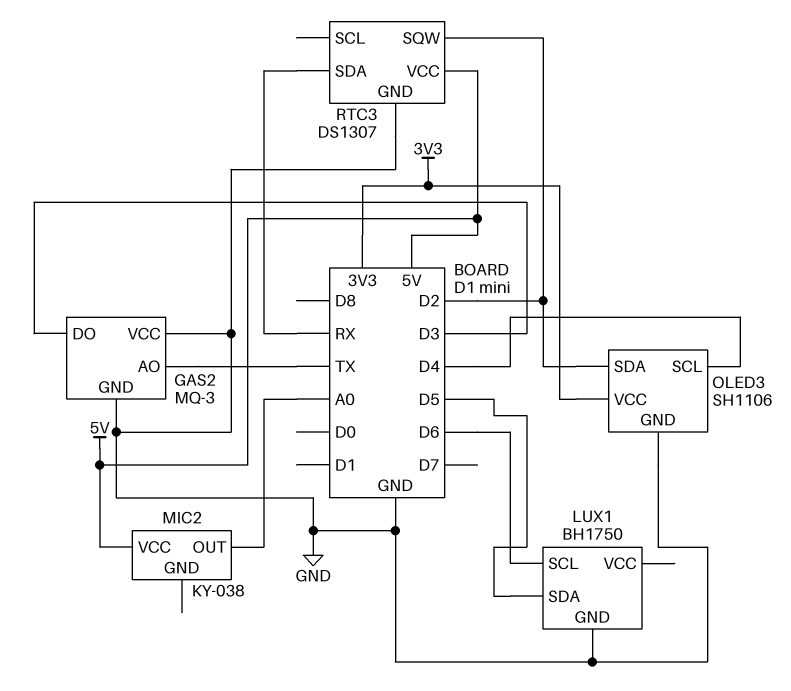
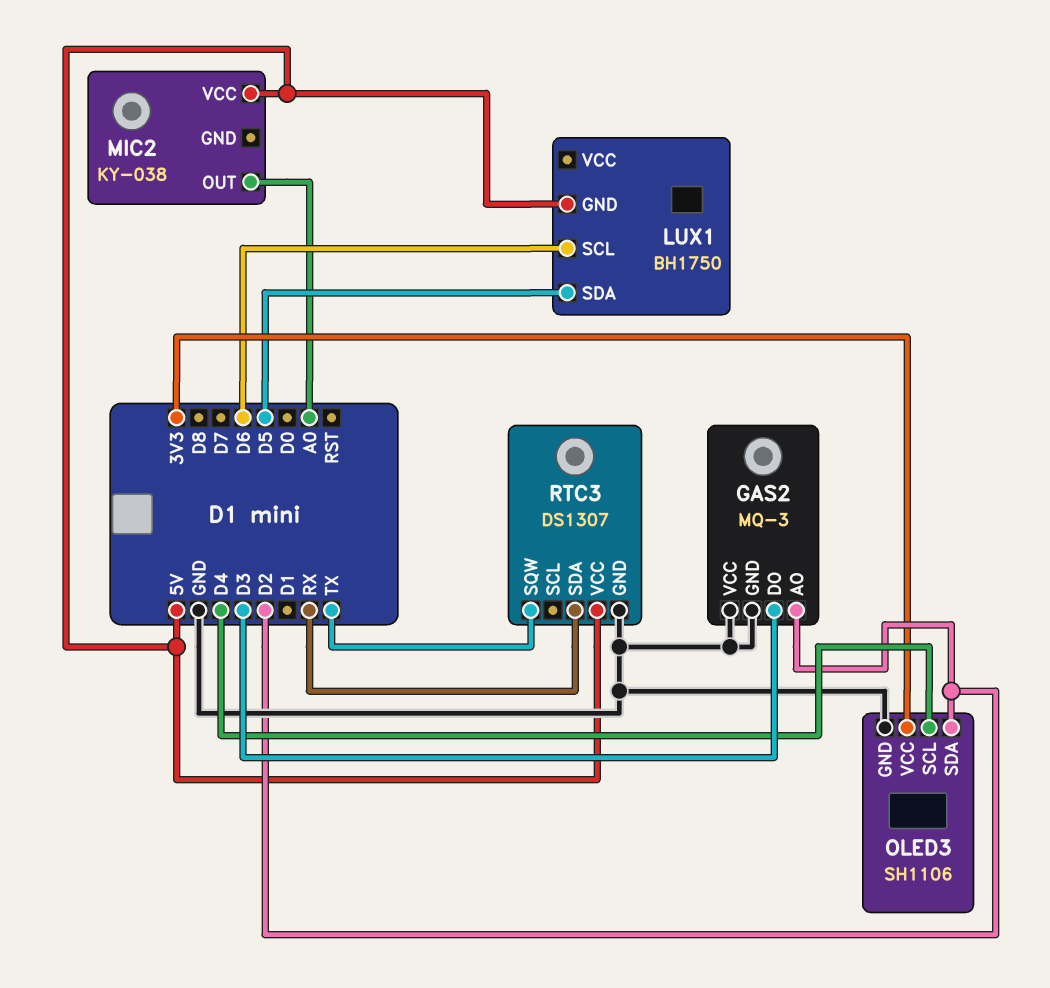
GAS2 pin AO: TX -> D2
LUX1 pin GND: GND -> 5V
RTC3 pin SQW: D2 -> TX

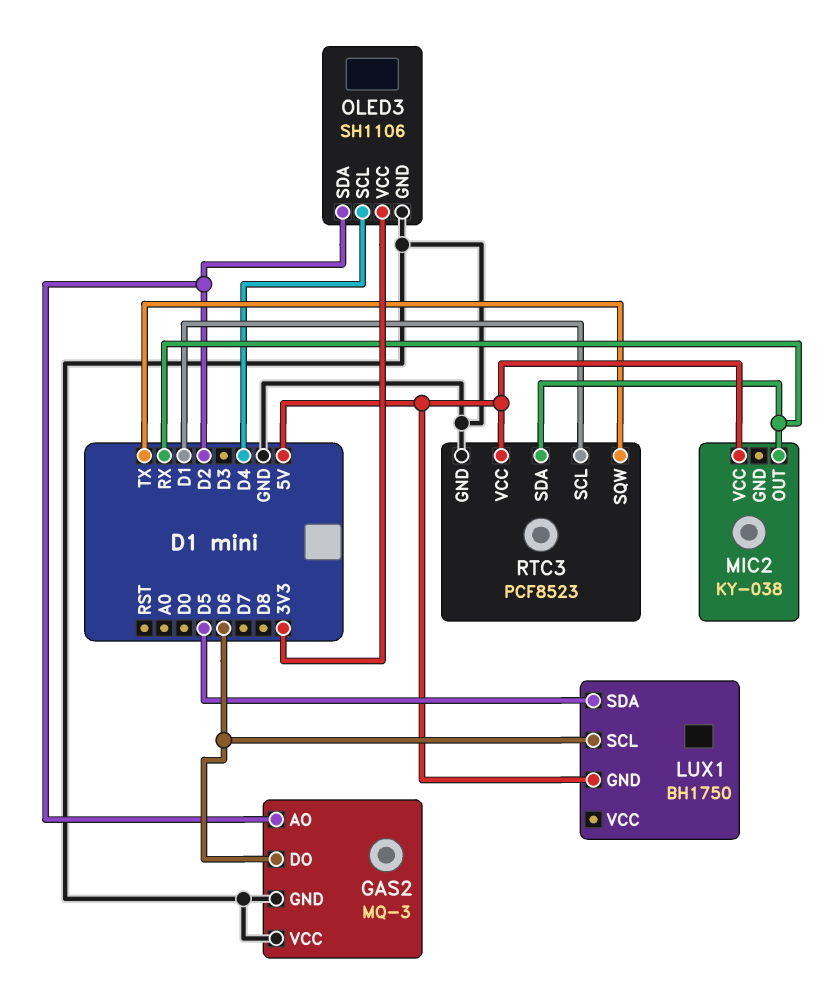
GAS2 pin DO: D3 -> D6
MIC2 pin OUT: A0 -> RX
RTC3: DS1307 -> PCF8523
RTC3 pin SCL: none -> D1

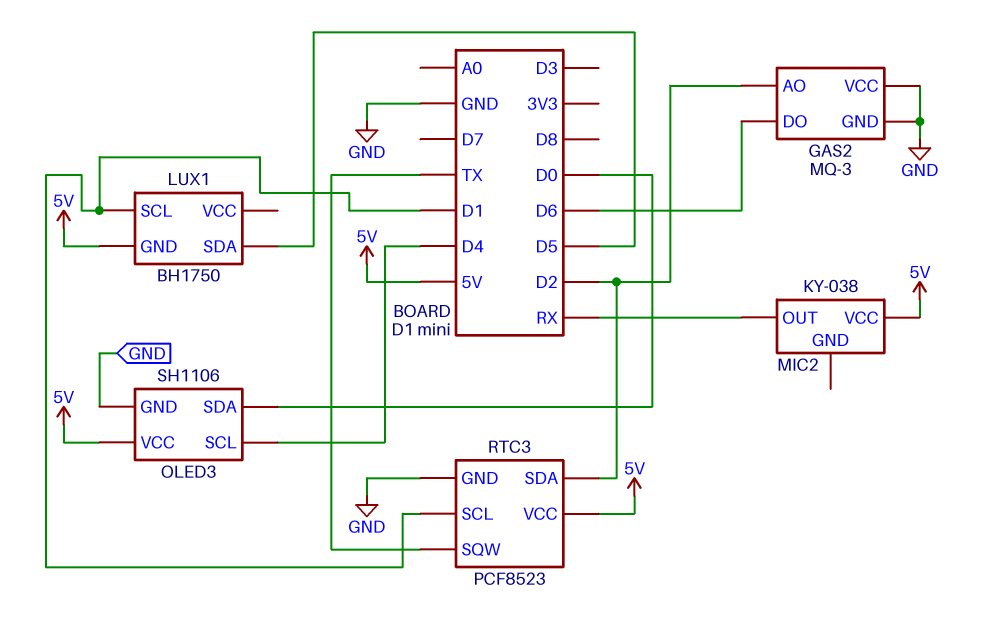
LUX1 pin SCL: D6 -> D1
OLED3 pin SDA: D2 -> D0
OLED3 pin VCC: 3V3 -> 5V
RTC3 pin SDA: RX -> D2

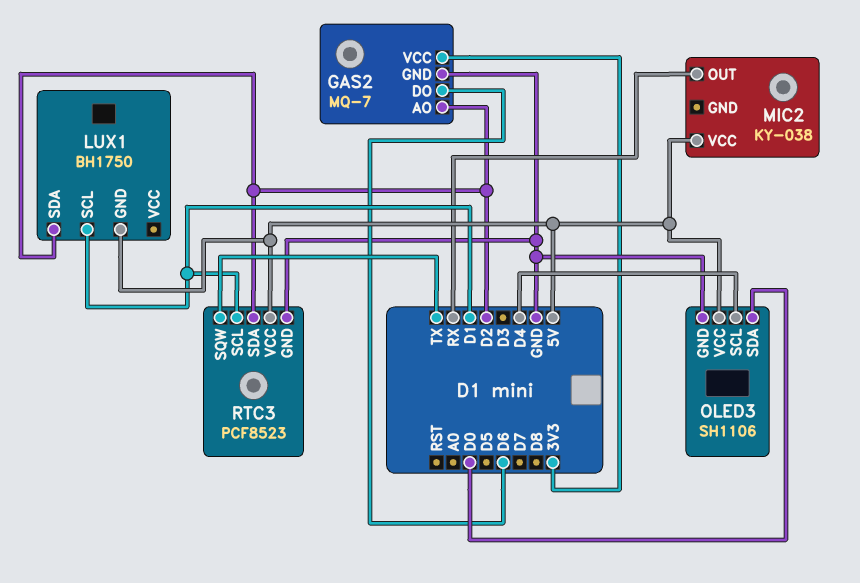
GAS2: MQ-3 -> MQ-7
GAS2 pin VCC: GND -> 3V3
LUX1 pin SDA: D5 -> D2

